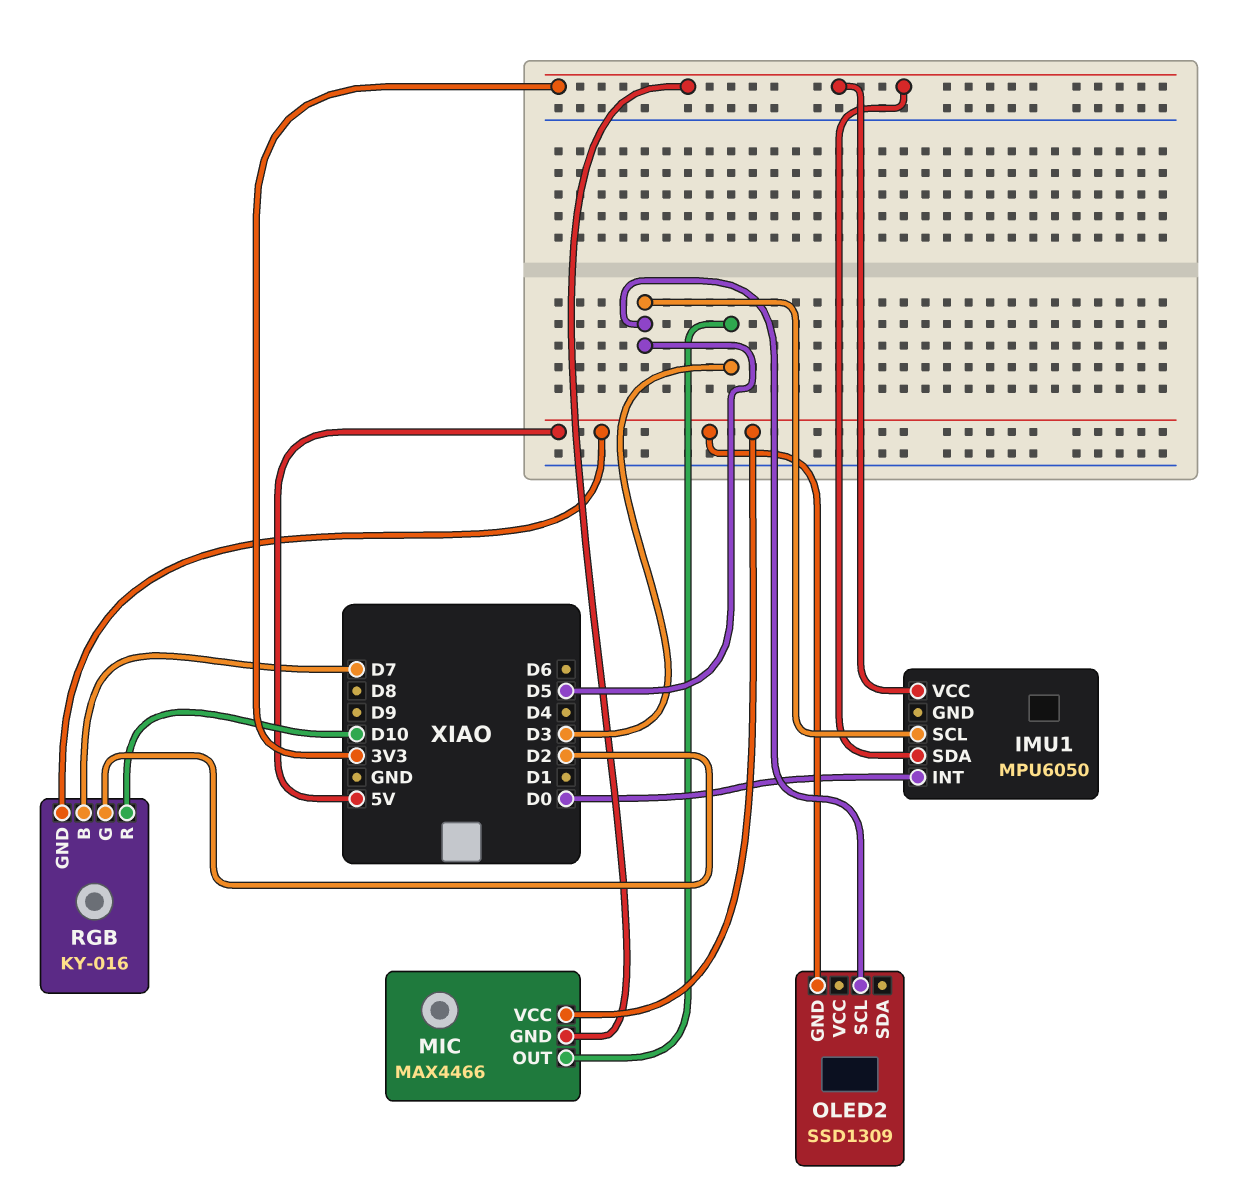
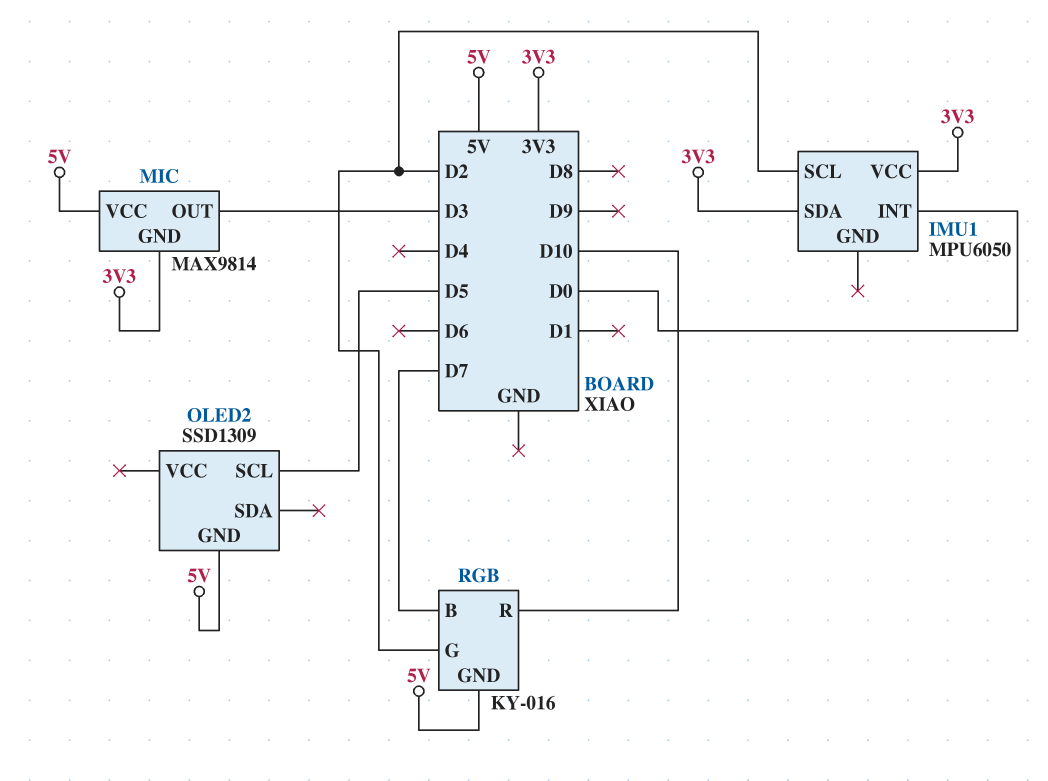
IMU1 pin SCL: D5 -> D2
MIC: MAX4466 -> MAX9814

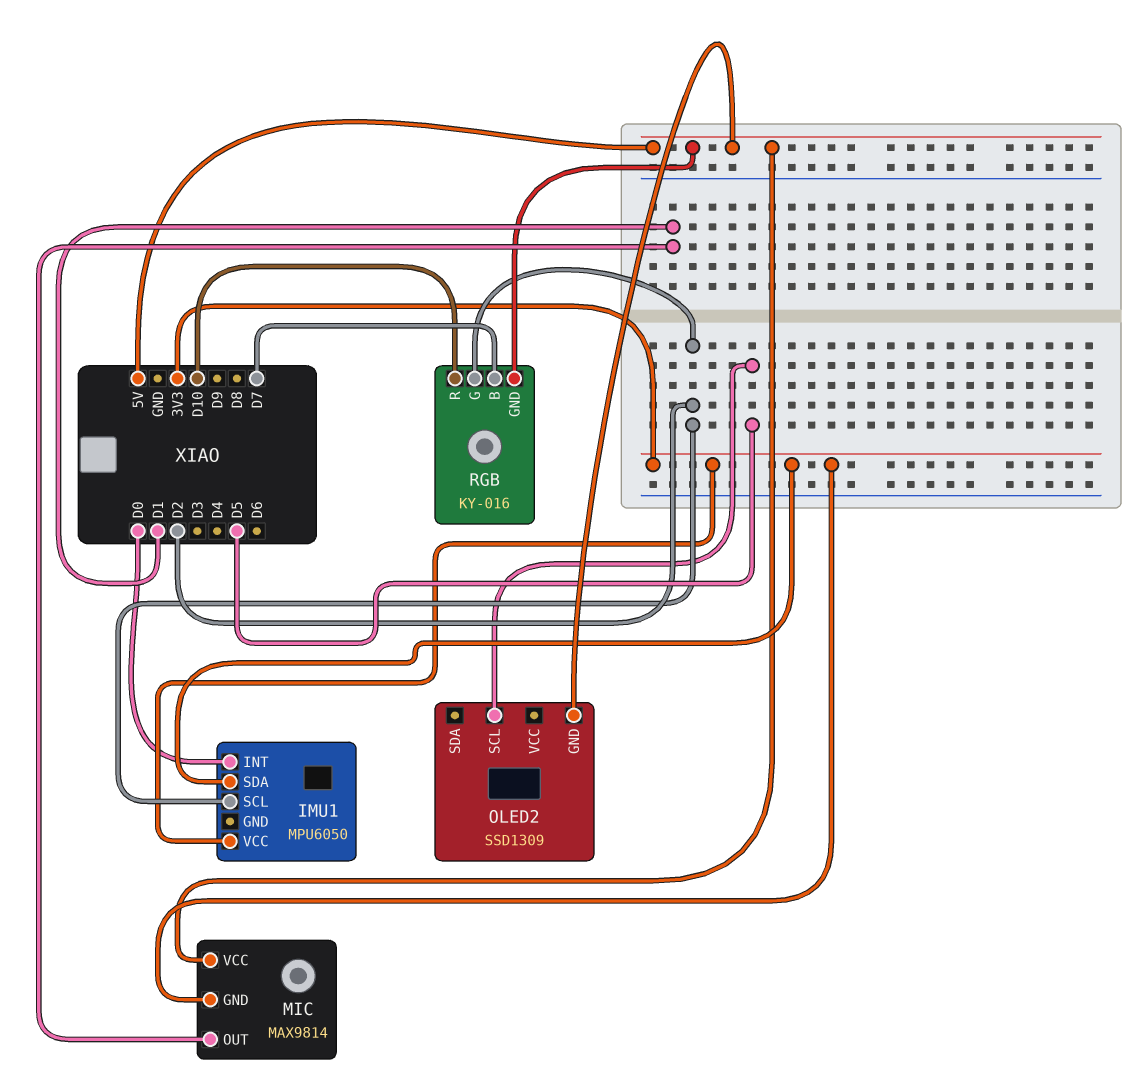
MIC pin OUT: D3 -> D1

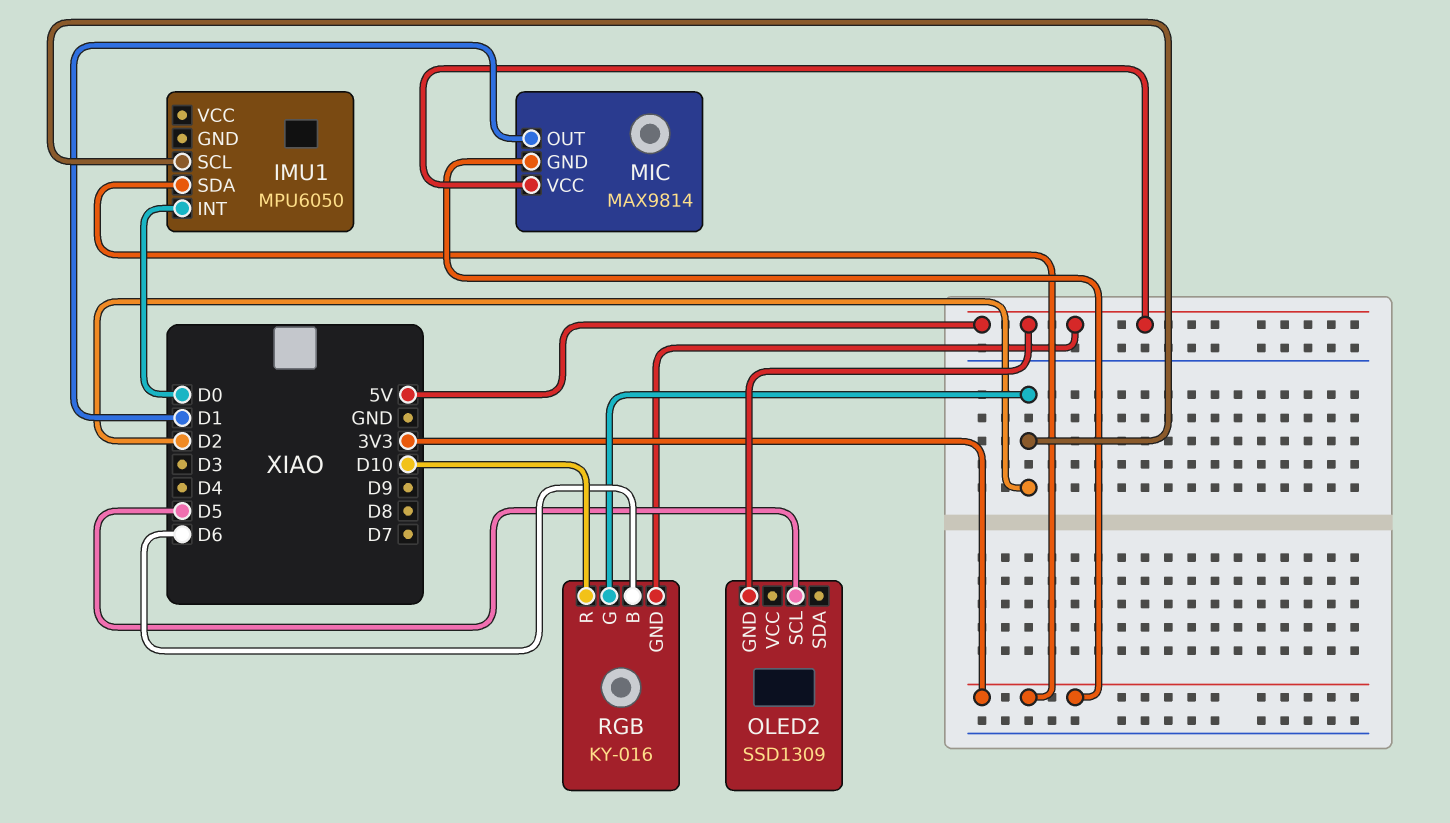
IMU1 pin VCC: 3V3 -> none
RGB pin B: D7 -> D6

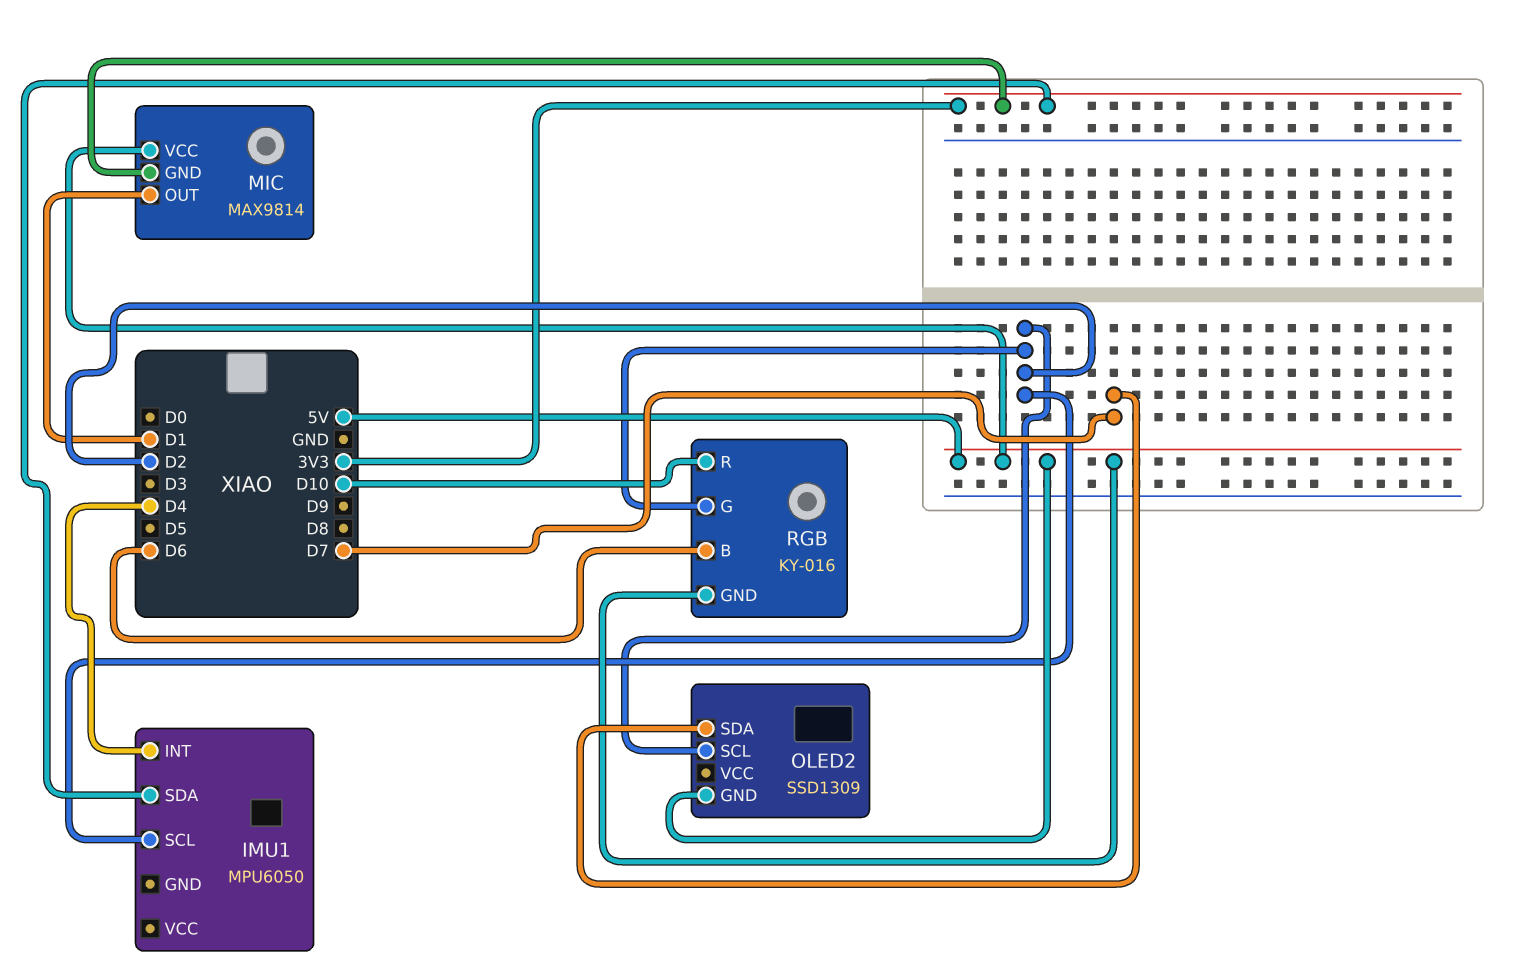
IMU1 pin INT: D0 -> D4
OLED2 pin SCL: D5 -> D2
OLED2 pin SDA: none -> D7

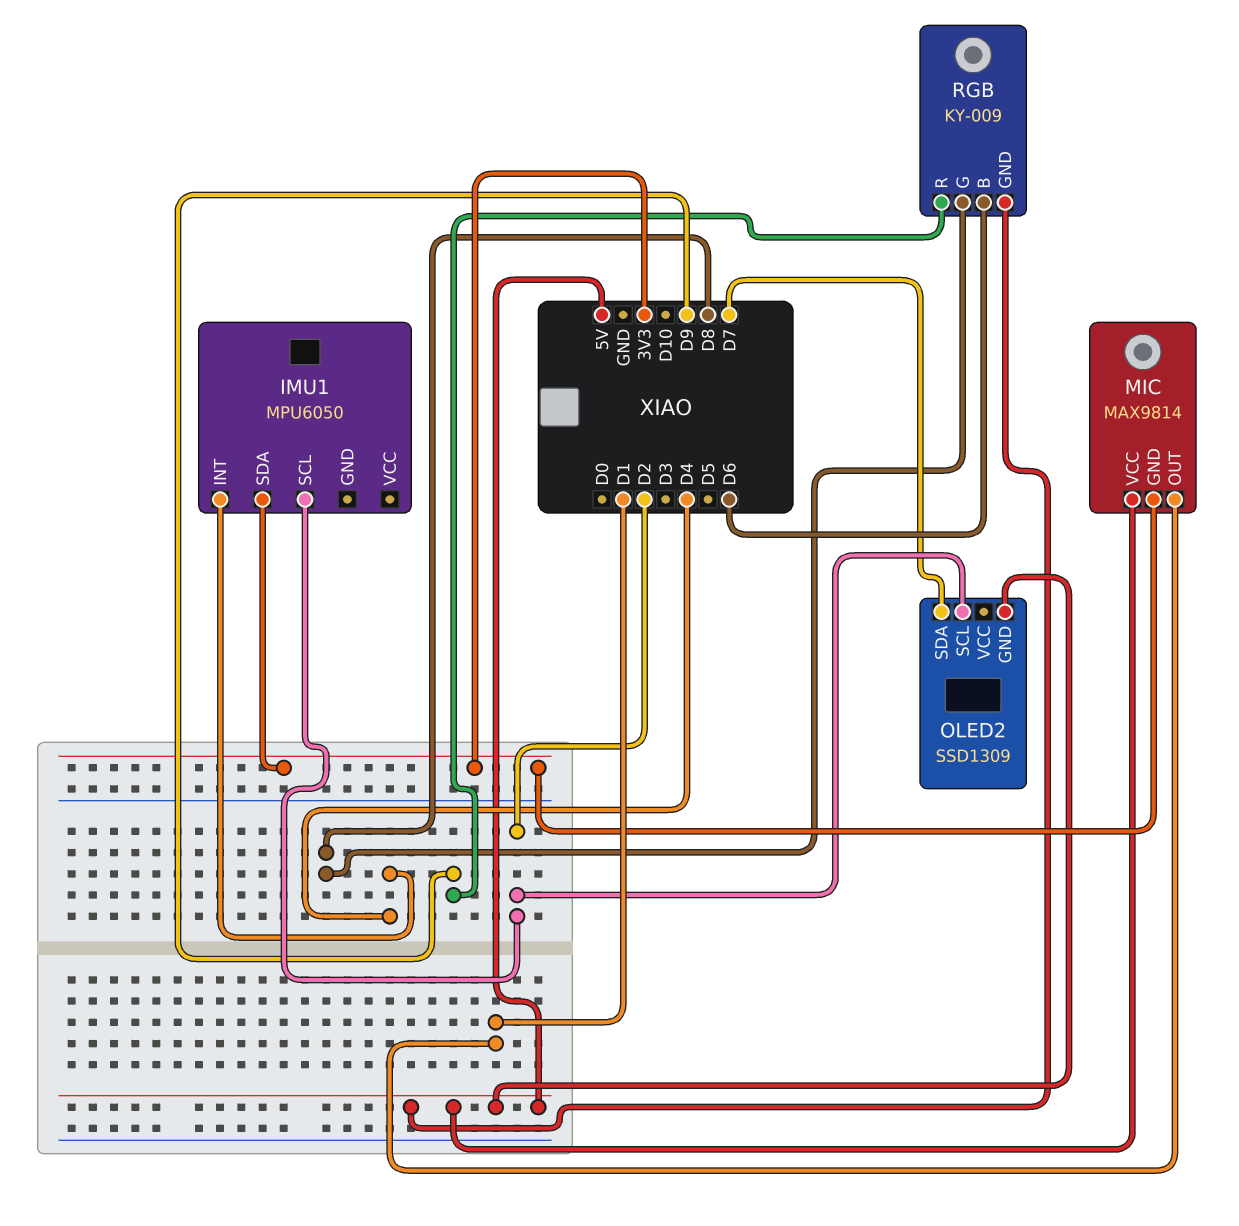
RGB: KY-016 -> KY-009
RGB pin G: D2 -> D8
RGB pin R: D10 -> D9

